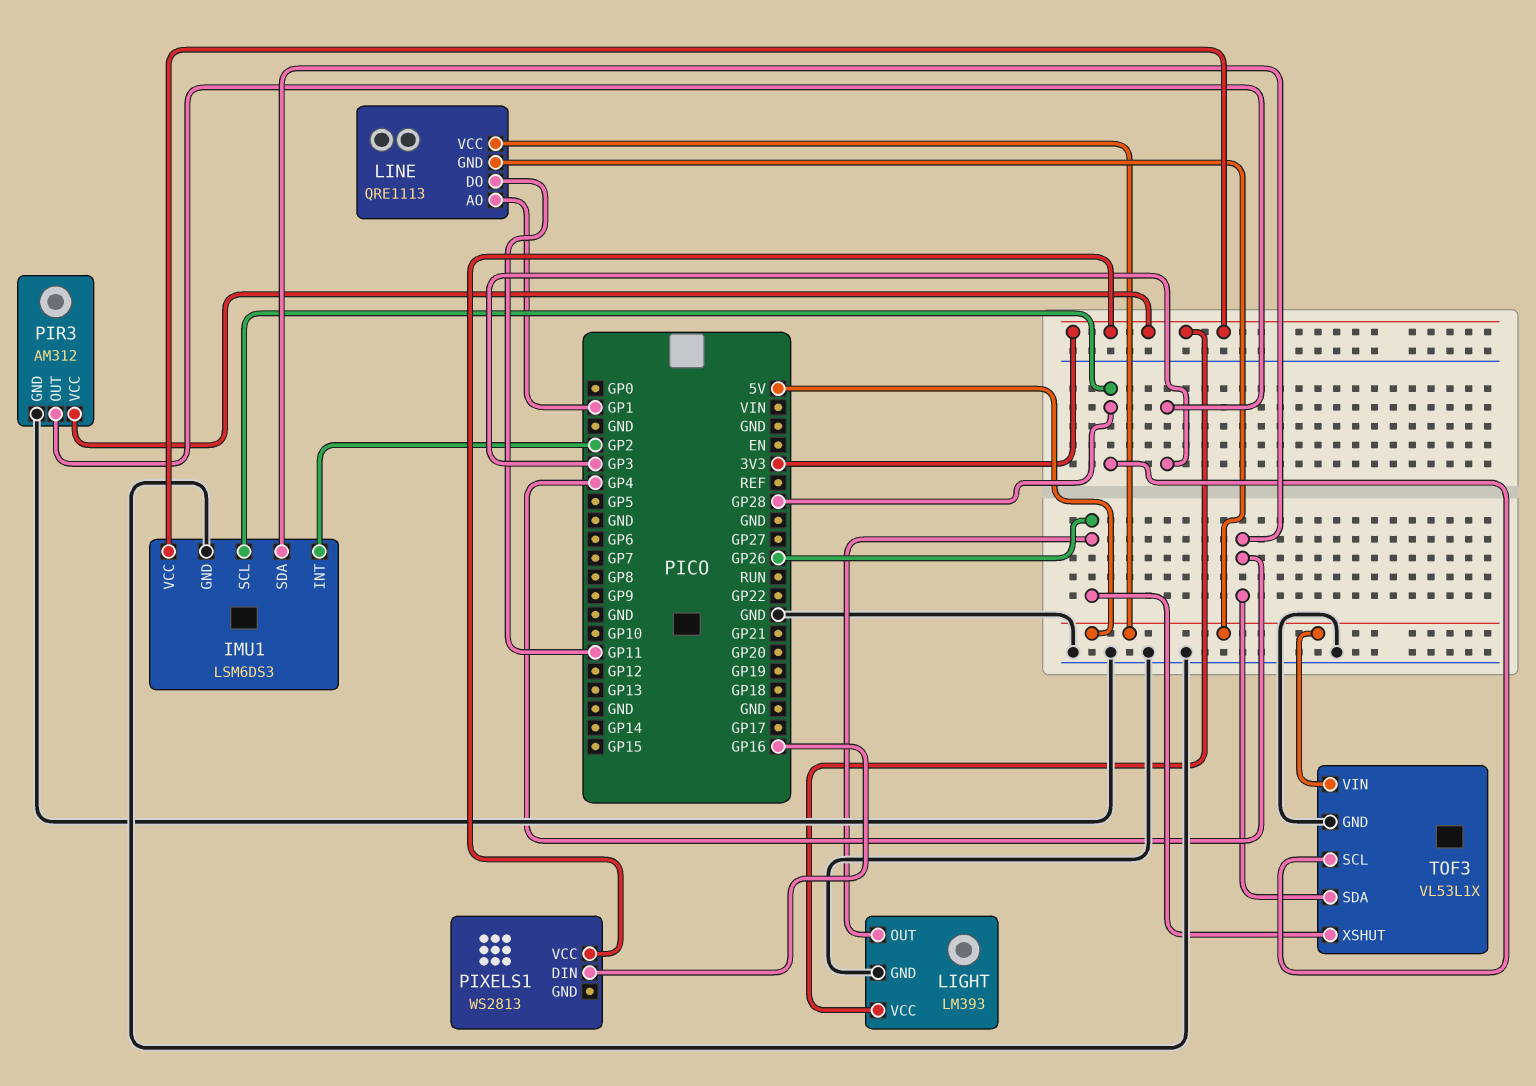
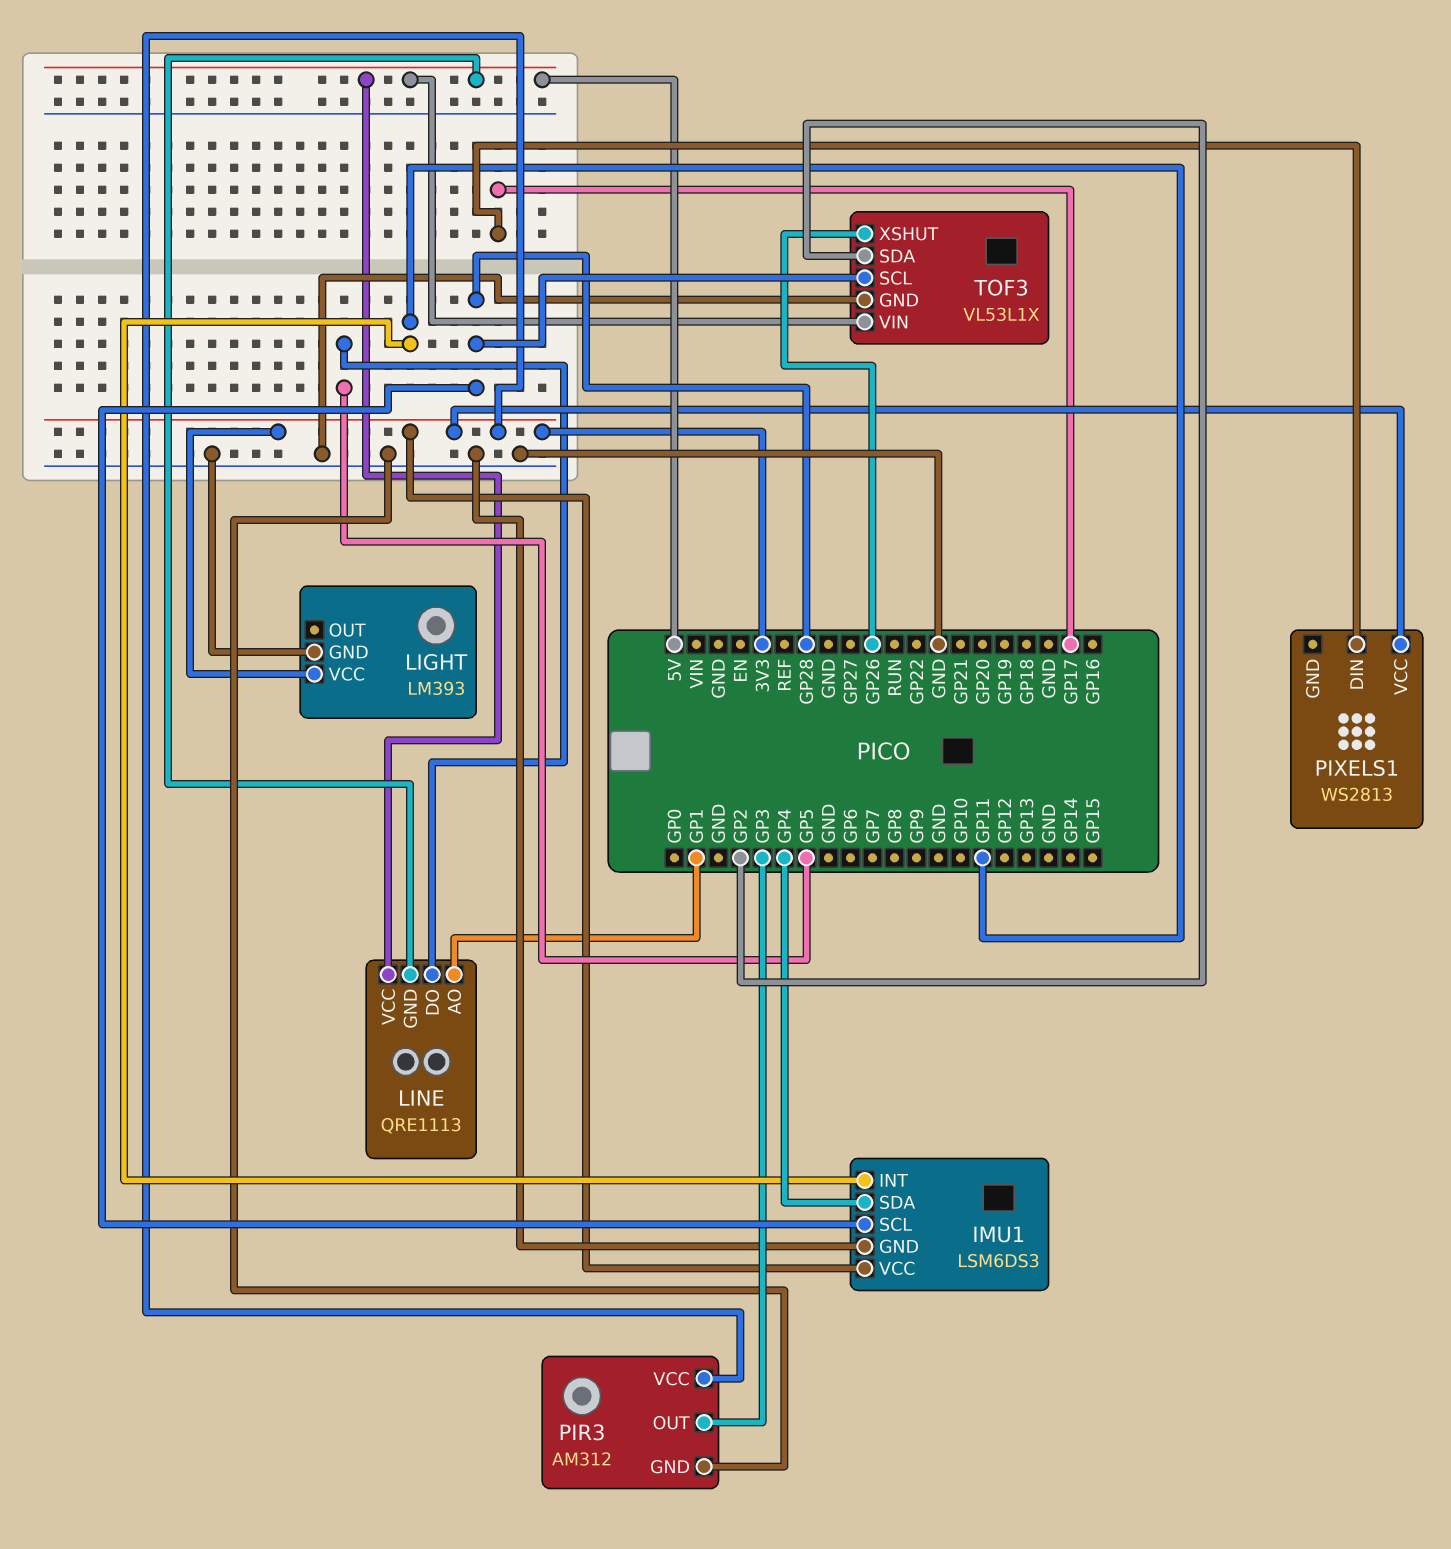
IMU1 pin INT: GP2 -> GP11
LIGHT pin OUT: GP26 -> none
LINE pin DO: GP11 -> GP5
PIXELS1 pin DIN: GP16 -> GP17
TOF3 pin SDA: GP4 -> GP2

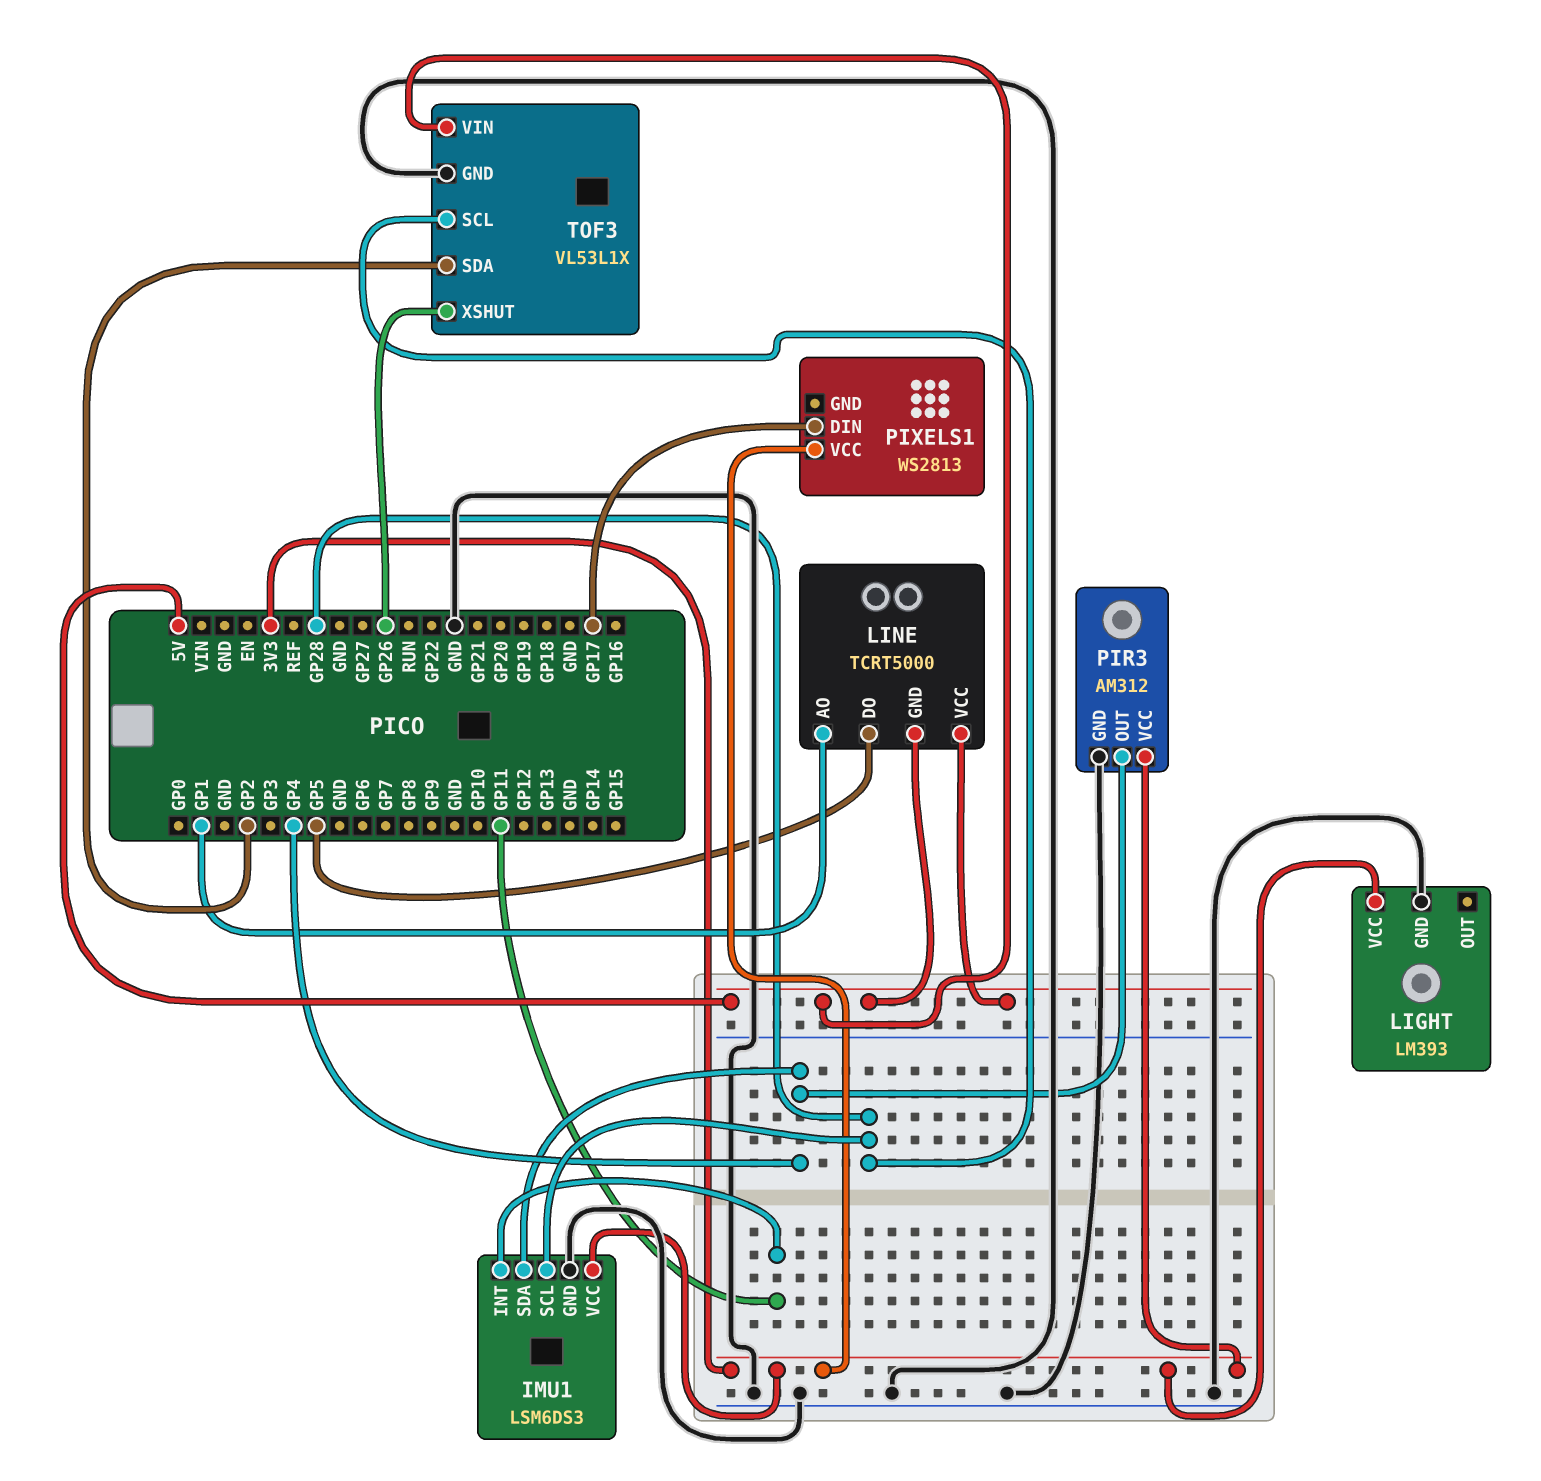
LINE: QRE1113 -> TCRT5000
PIR3 pin OUT: GP3 -> GP4

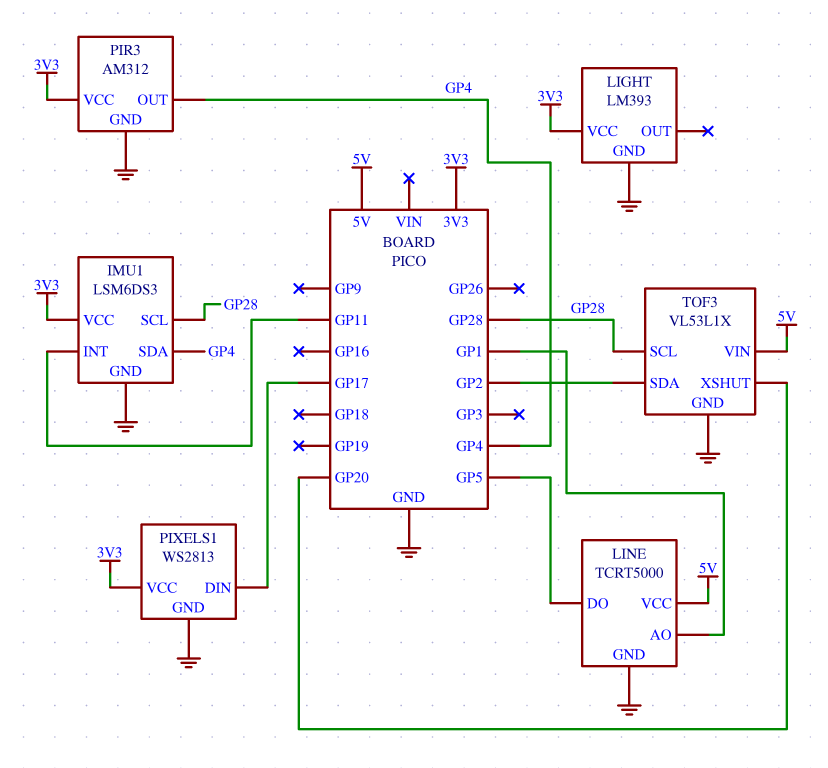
LINE pin GND: 5V -> GND
PIXELS1 pin GND: none -> GND
TOF3 pin XSHUT: GP26 -> GP20

